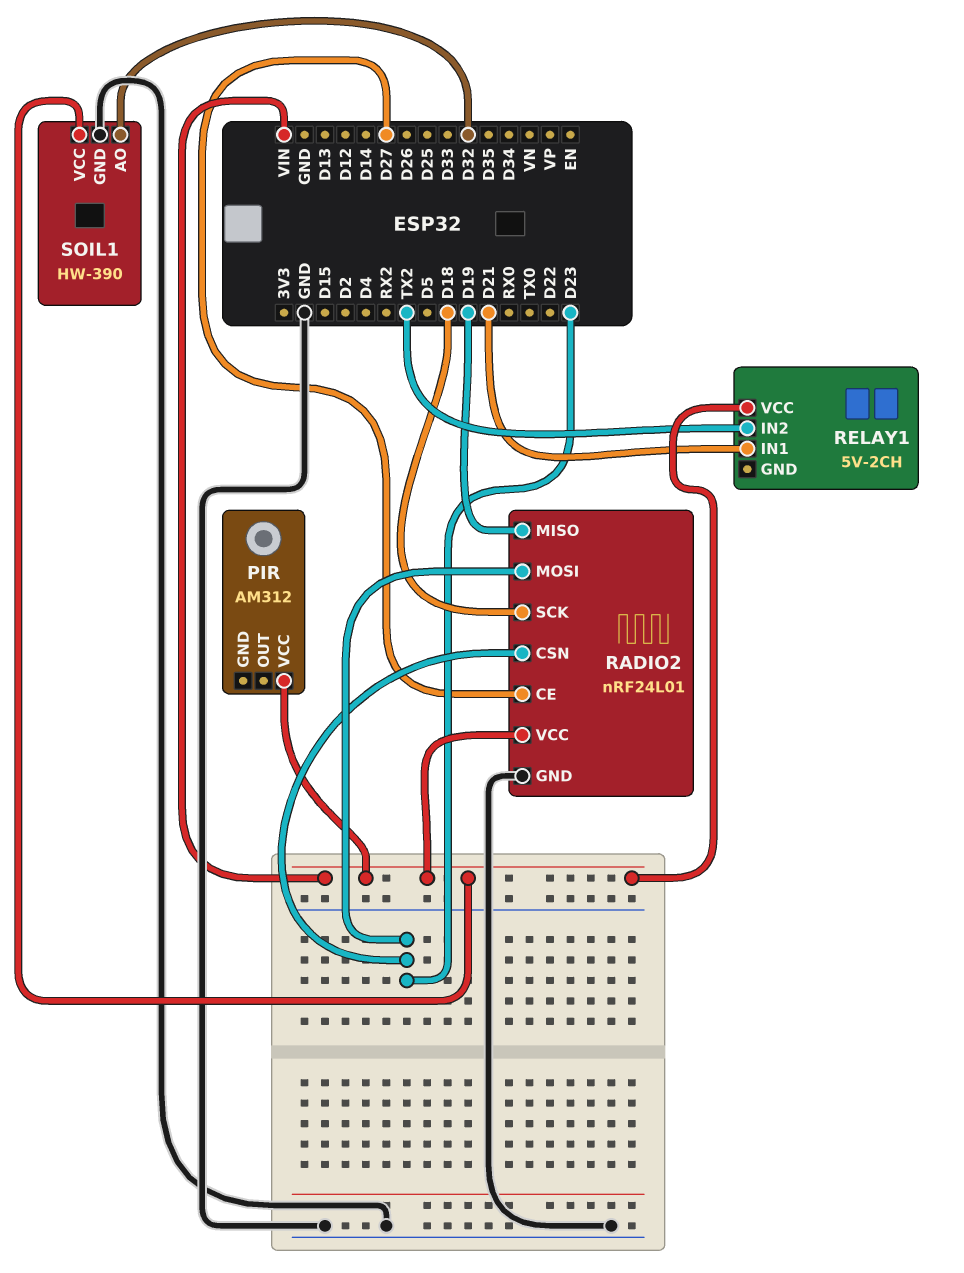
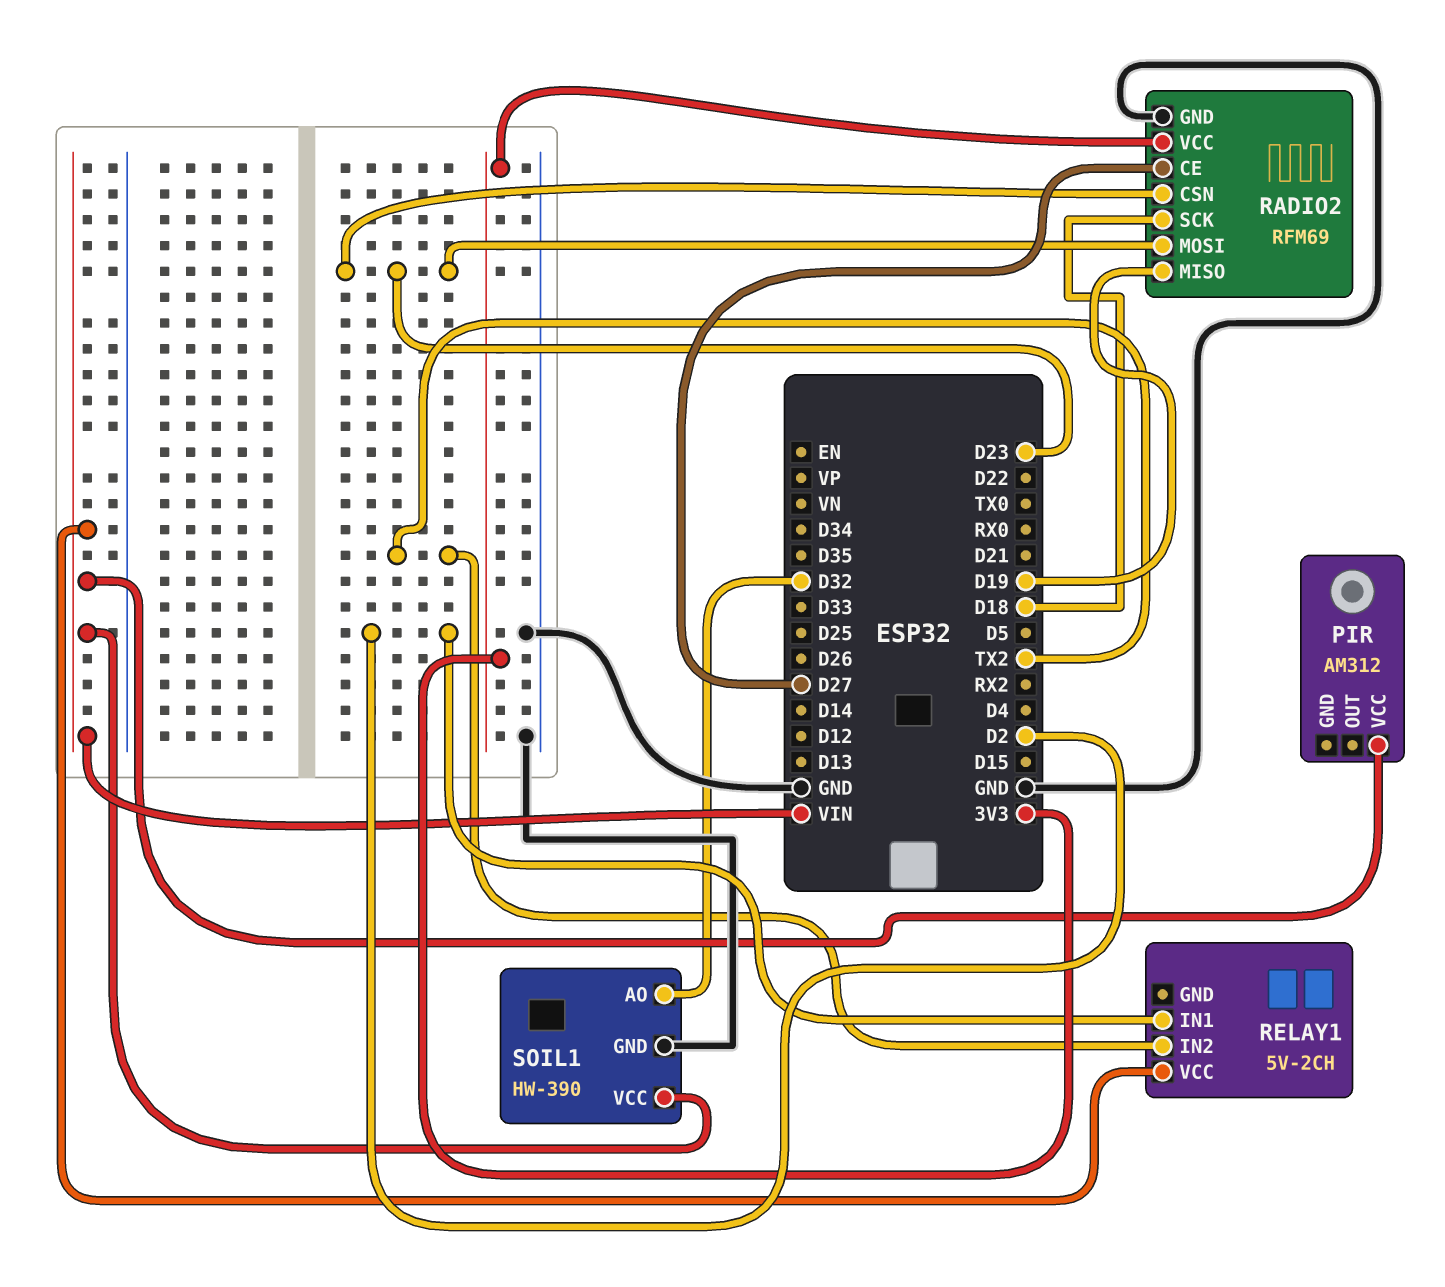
RADIO2: nRF24L01 -> RFM69
RADIO2 pin VCC: VIN -> 3V3
RELAY1 pin IN1: D21 -> D2

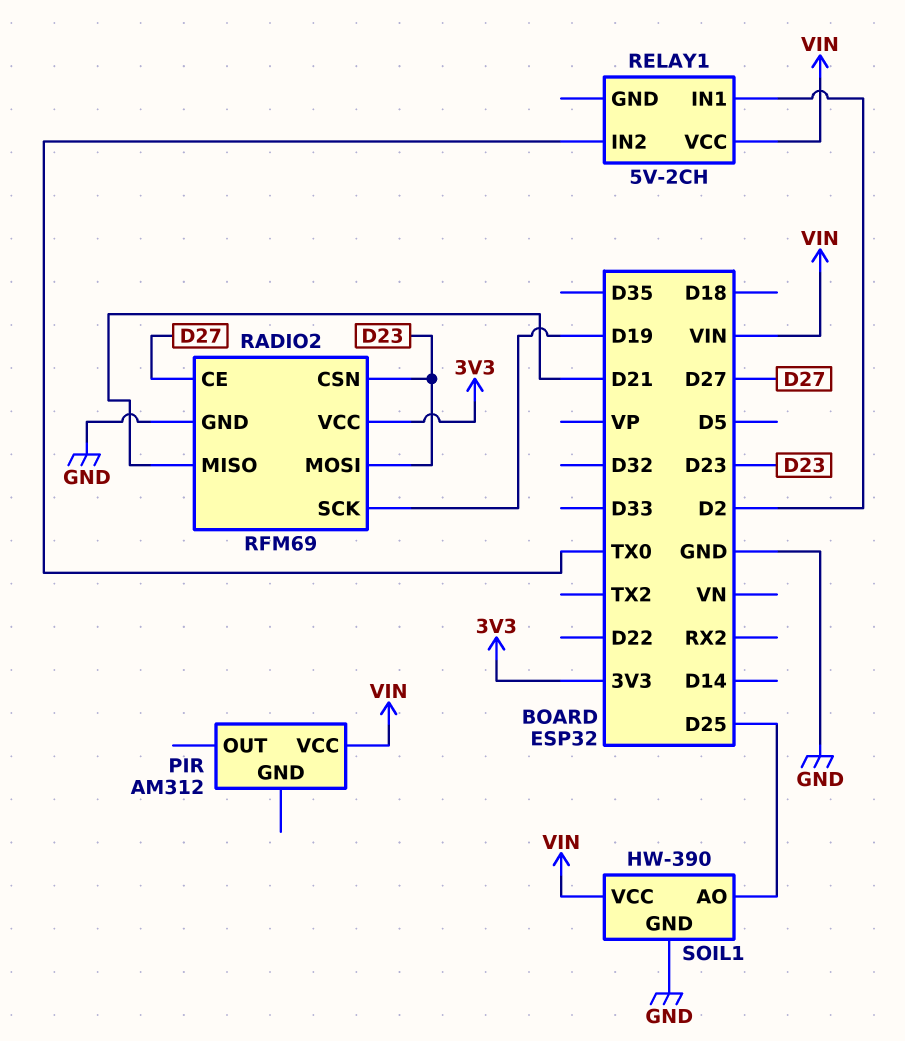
RADIO2 pin MISO: D19 -> D21
RADIO2 pin SCK: D18 -> D19
RELAY1 pin IN2: TX2 -> TX0
SOIL1 pin AO: D32 -> D25

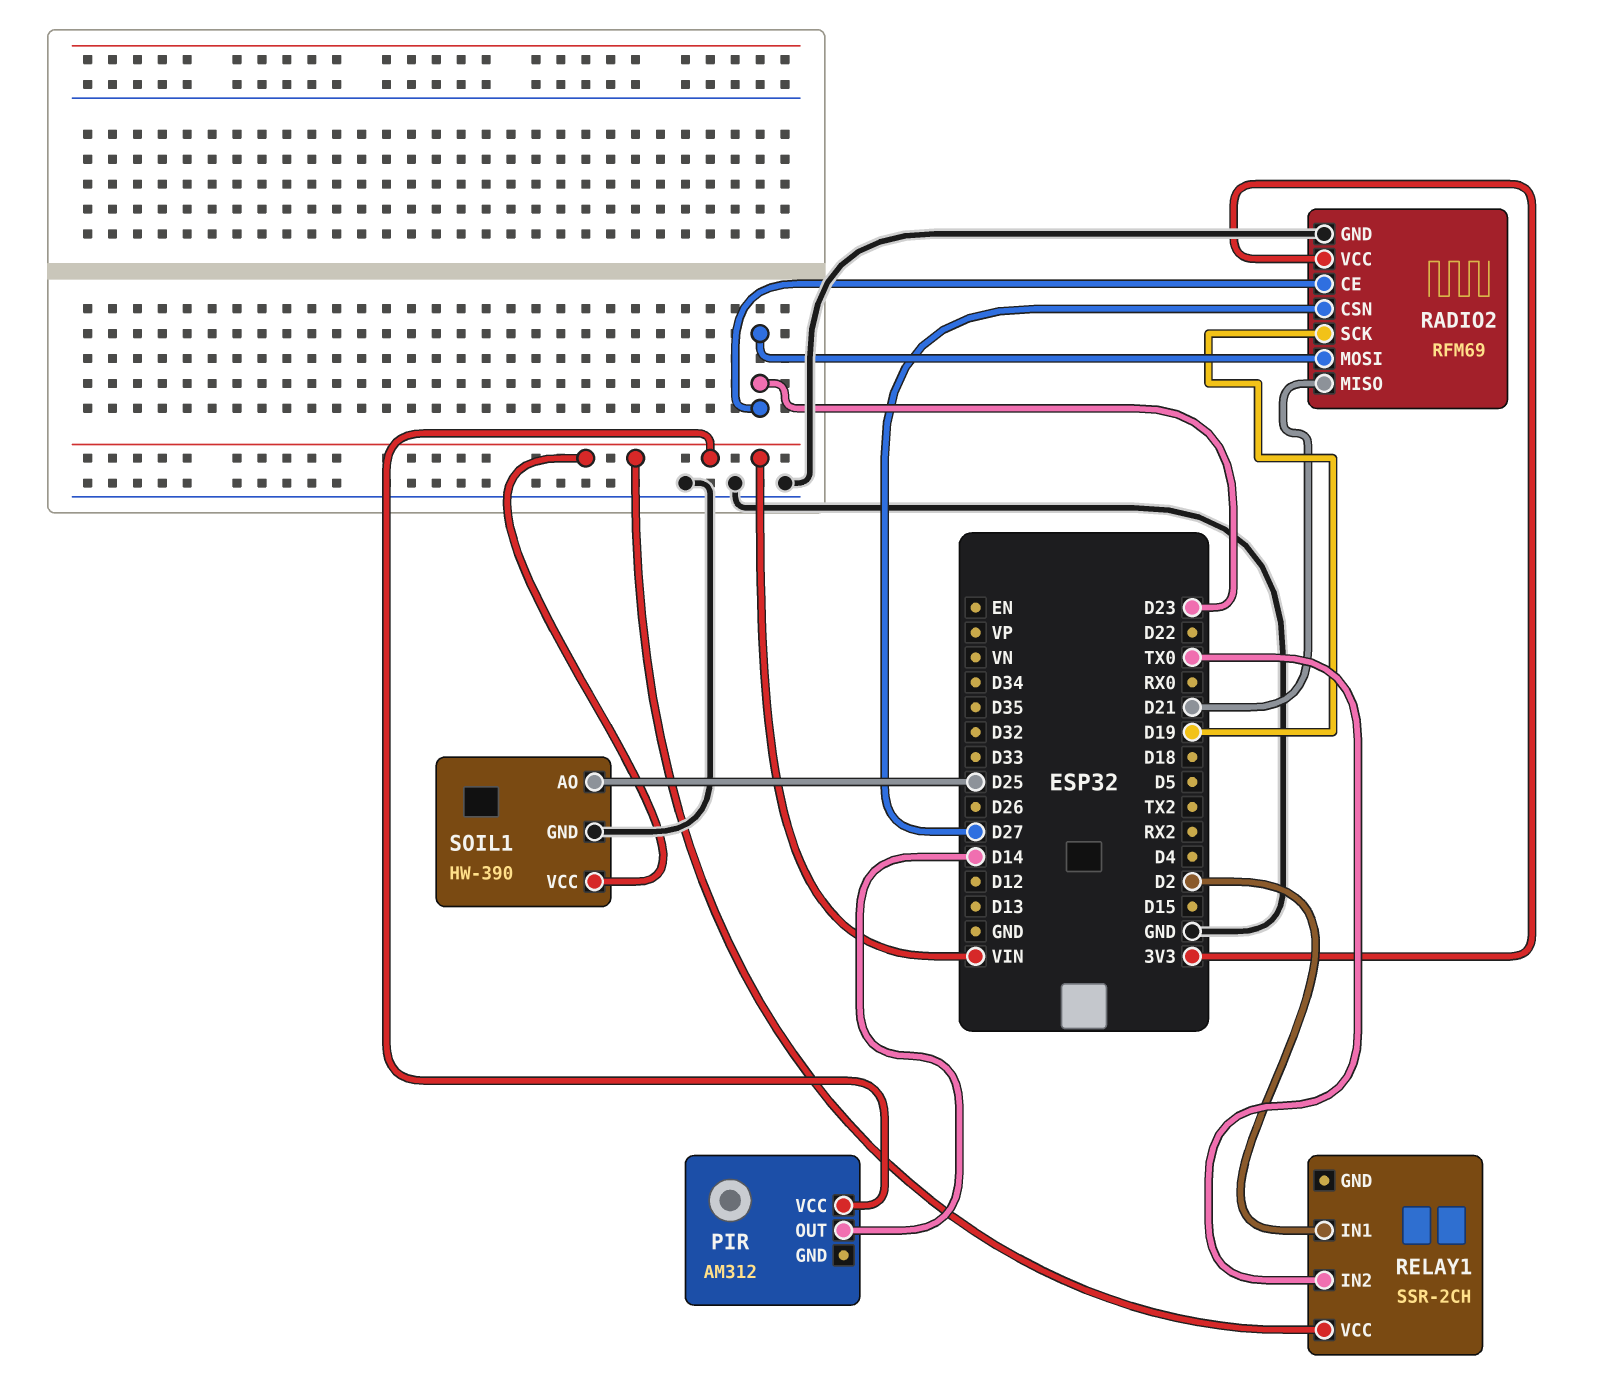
PIR pin OUT: none -> D14
RADIO2 pin CE: D27 -> D23
RADIO2 pin CSN: D23 -> D27
RELAY1: 5V-2CH -> SSR-2CH

